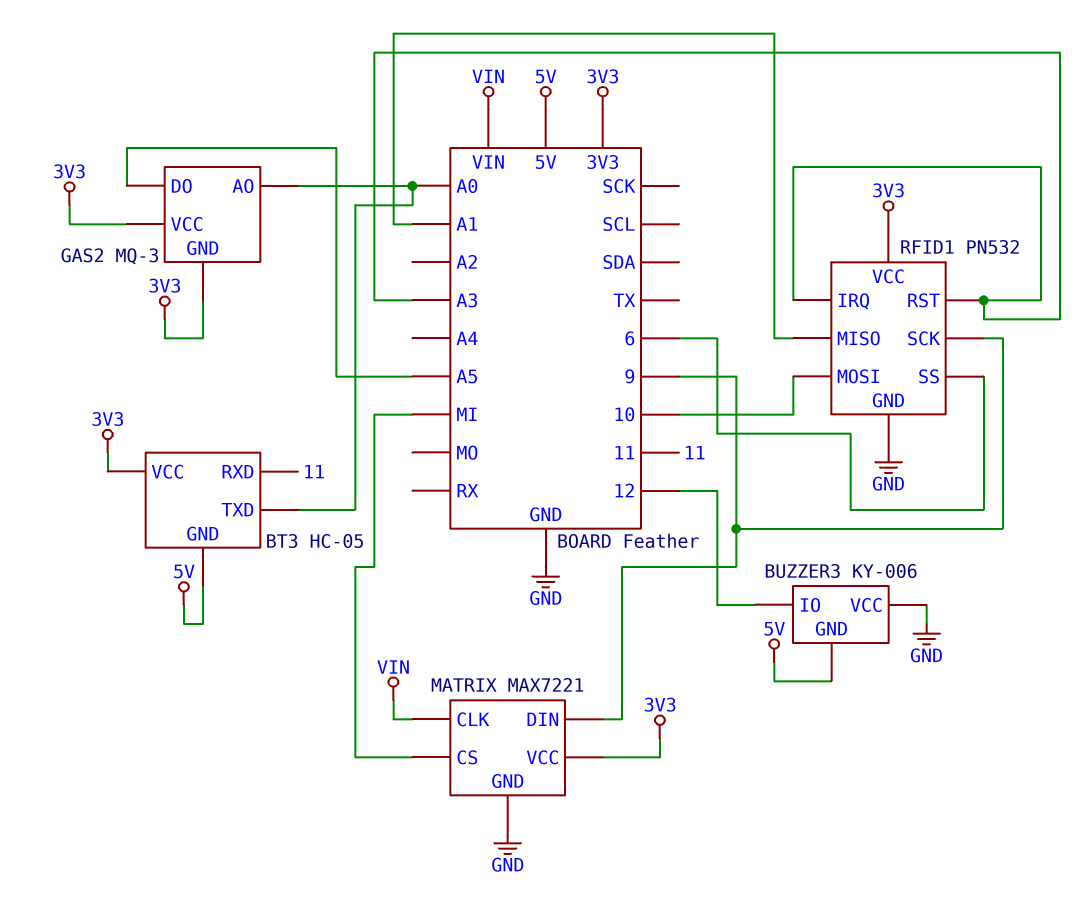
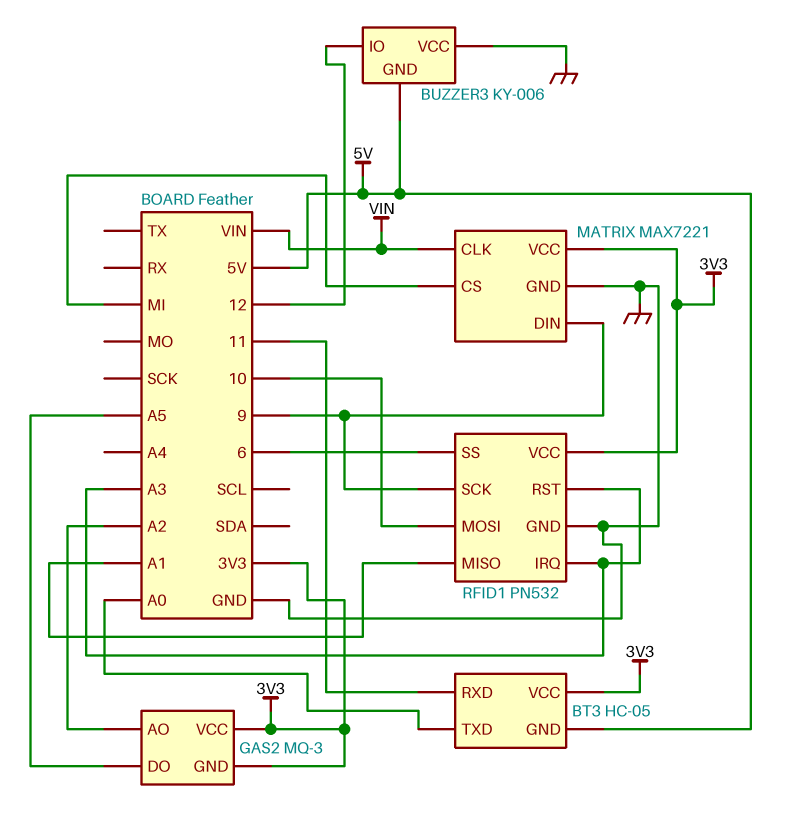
GAS2 pin AO: A0 -> A2

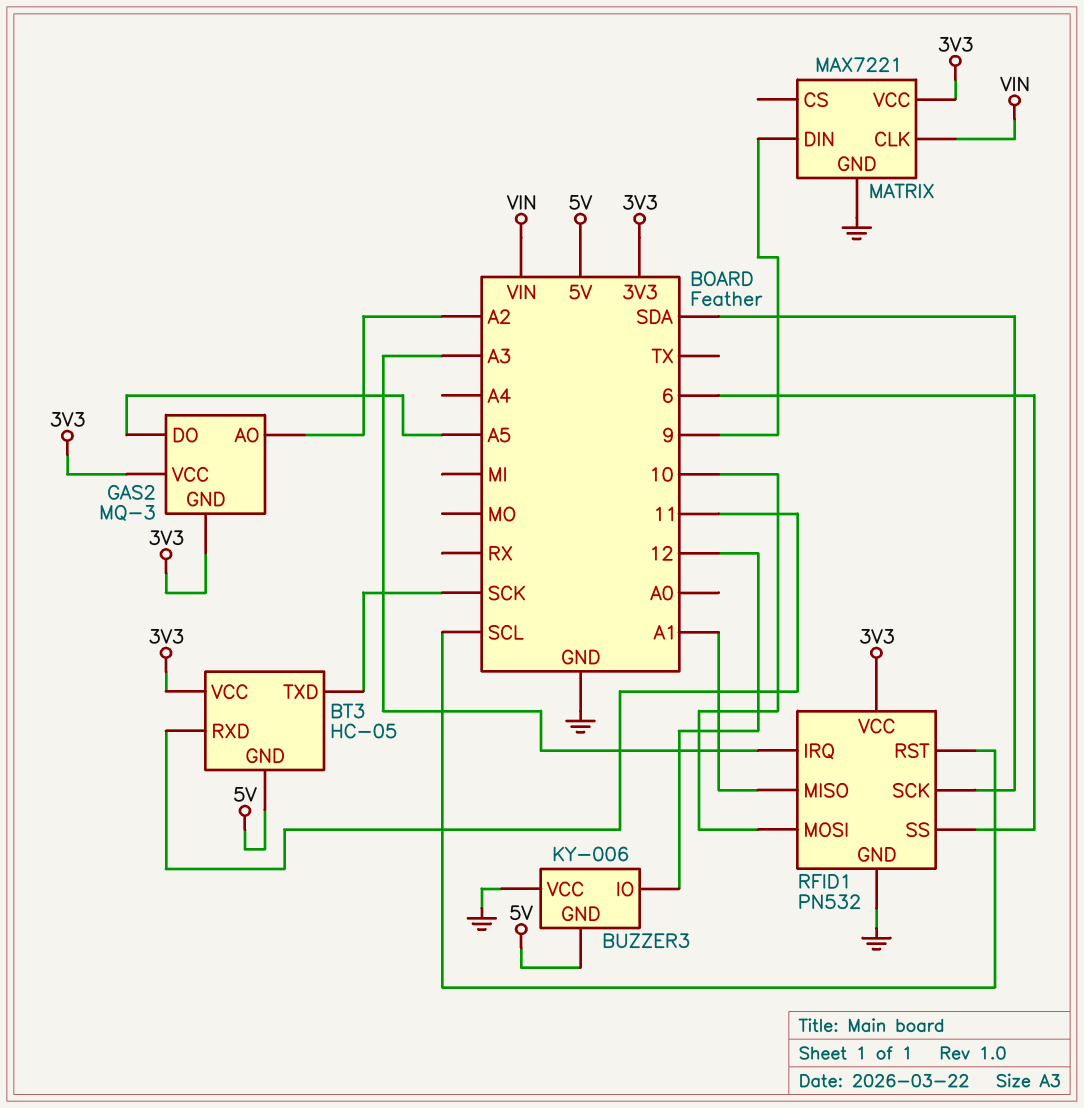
BT3 pin TXD: A0 -> SCK
MATRIX pin CS: MI -> none
RFID1 pin RST: A3 -> SCL
RFID1 pin SCK: 9 -> SDA

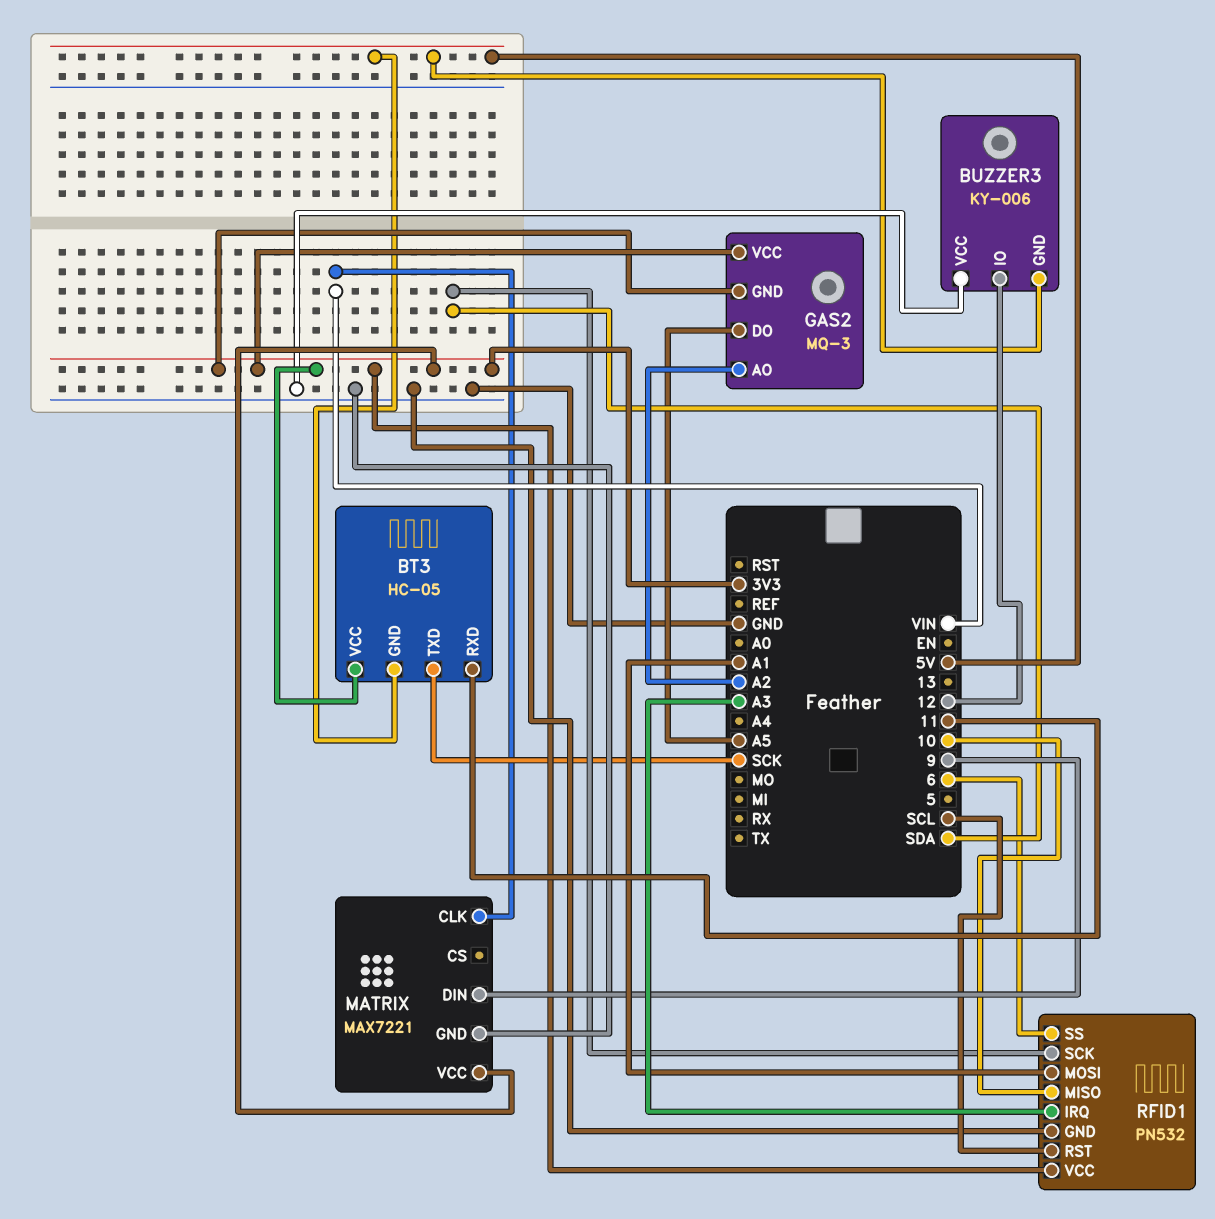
RFID1 pin MISO: A1 -> 10
RFID1 pin MOSI: 10 -> A1

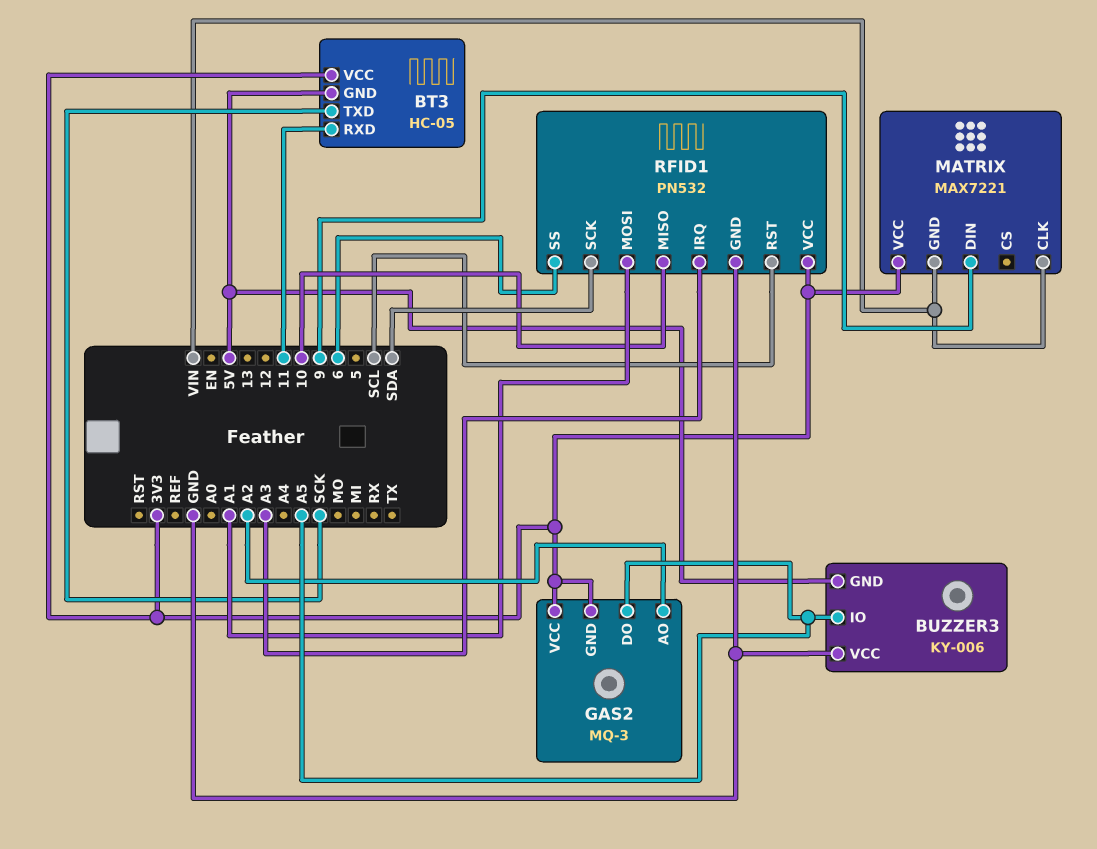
BUZZER3 pin IO: 12 -> A5
MATRIX pin GND: GND -> VIN

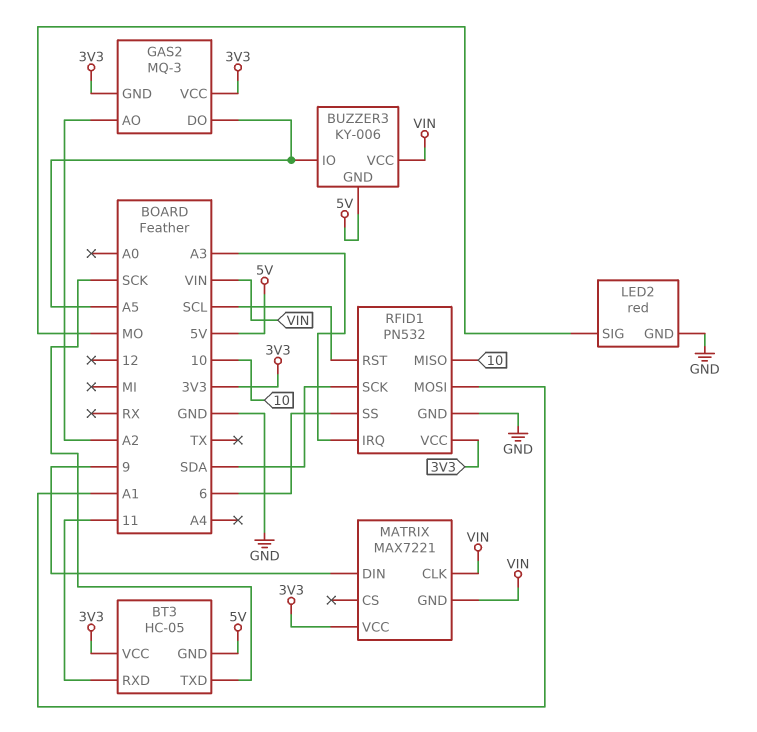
BUZZER3 pin VCC: GND -> VIN
LED2: none -> red
LED2 pin GND: none -> GND
LED2 pin SIG: none -> MO

